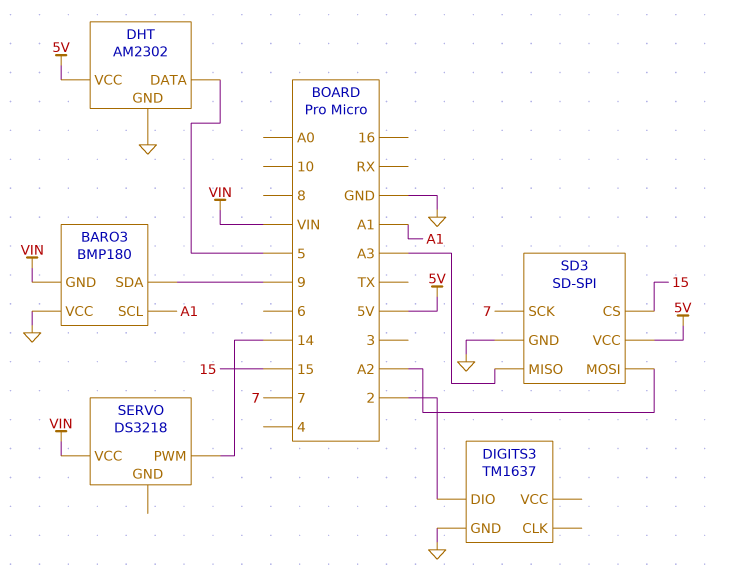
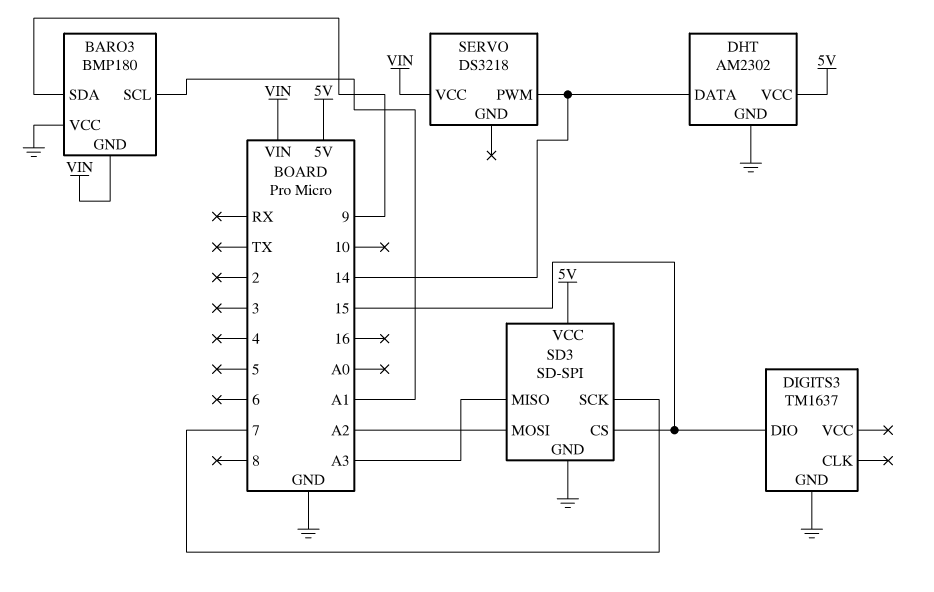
DHT pin DATA: 5 -> 14
DIGITS3 pin DIO: 2 -> 15

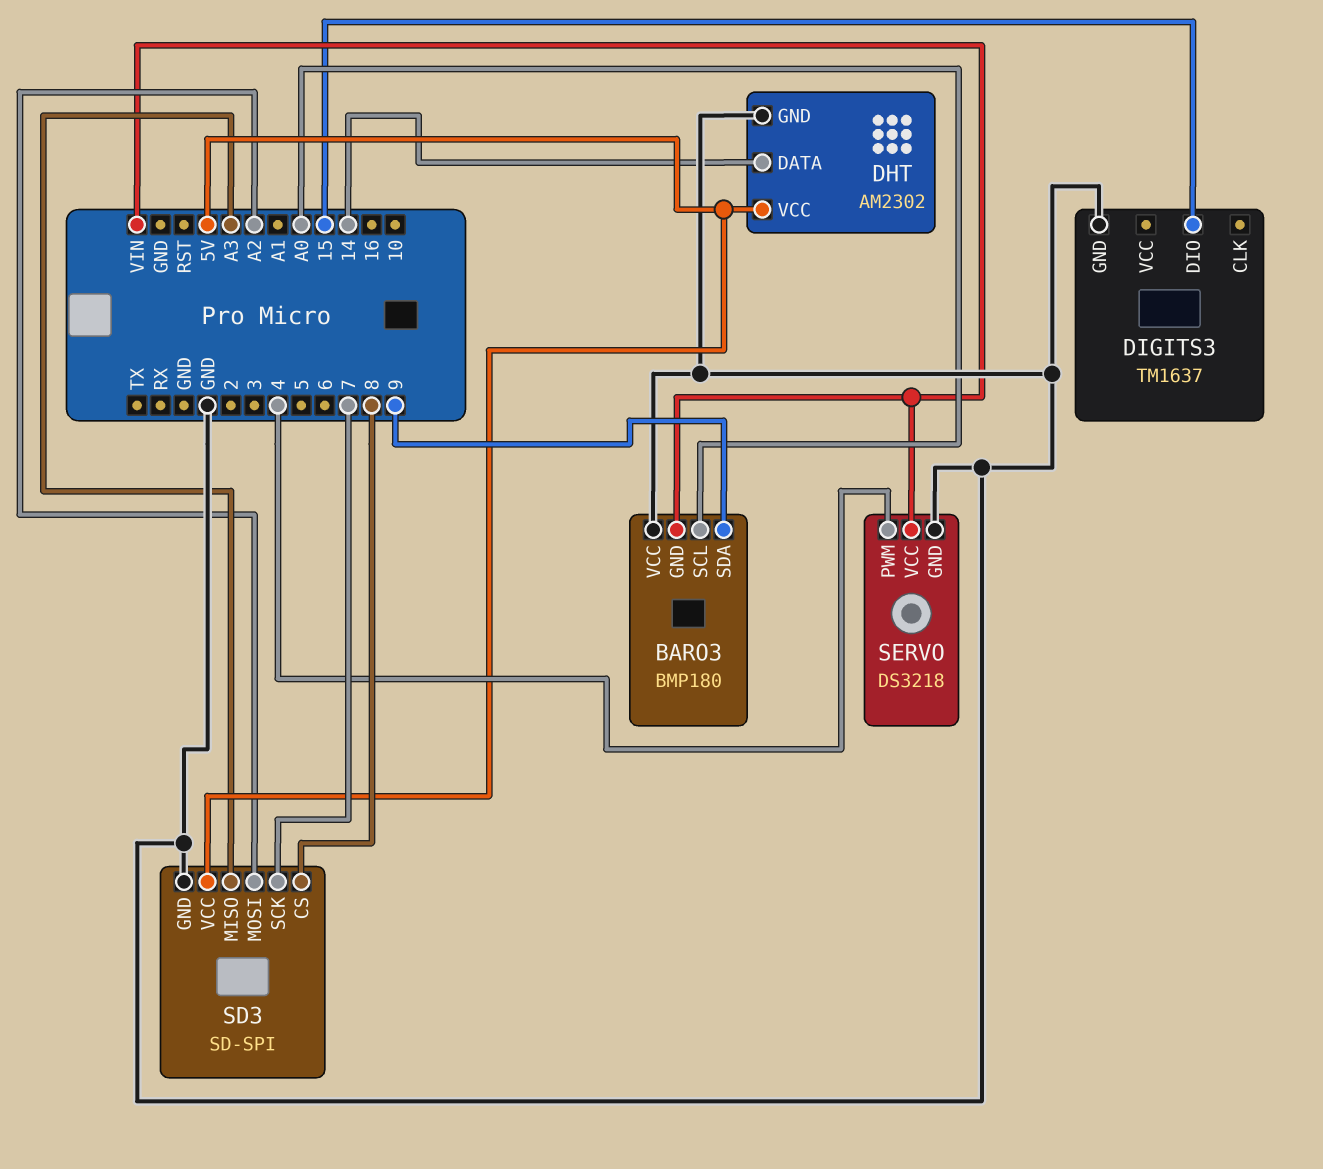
BARO3 pin SCL: A1 -> A0
SD3 pin CS: 15 -> 8
SERVO pin GND: none -> GND
SERVO pin PWM: 14 -> 4

